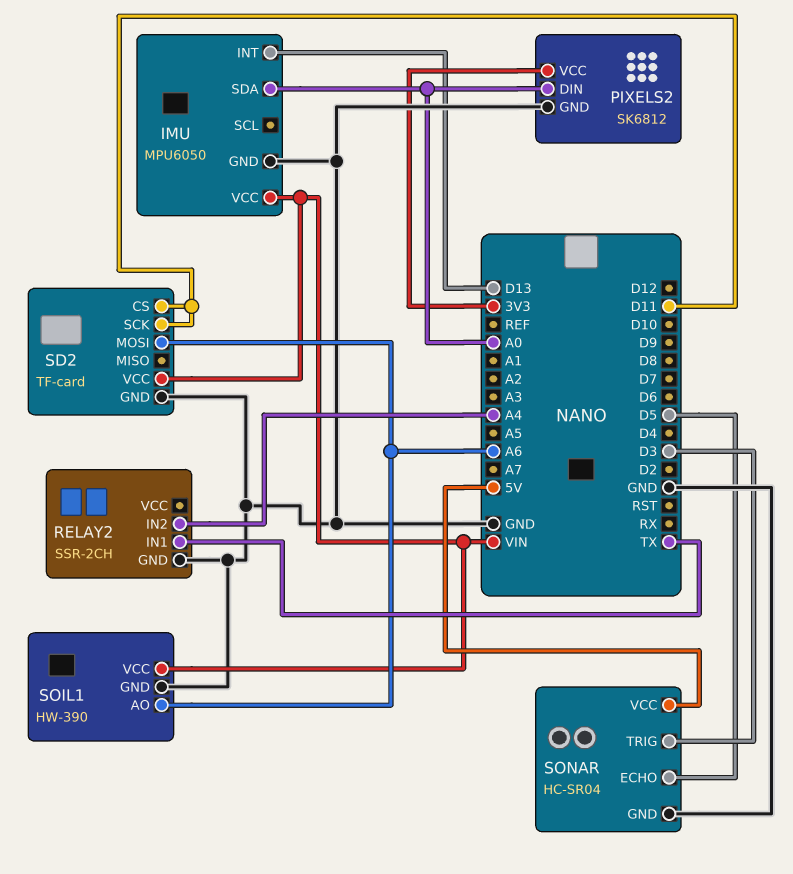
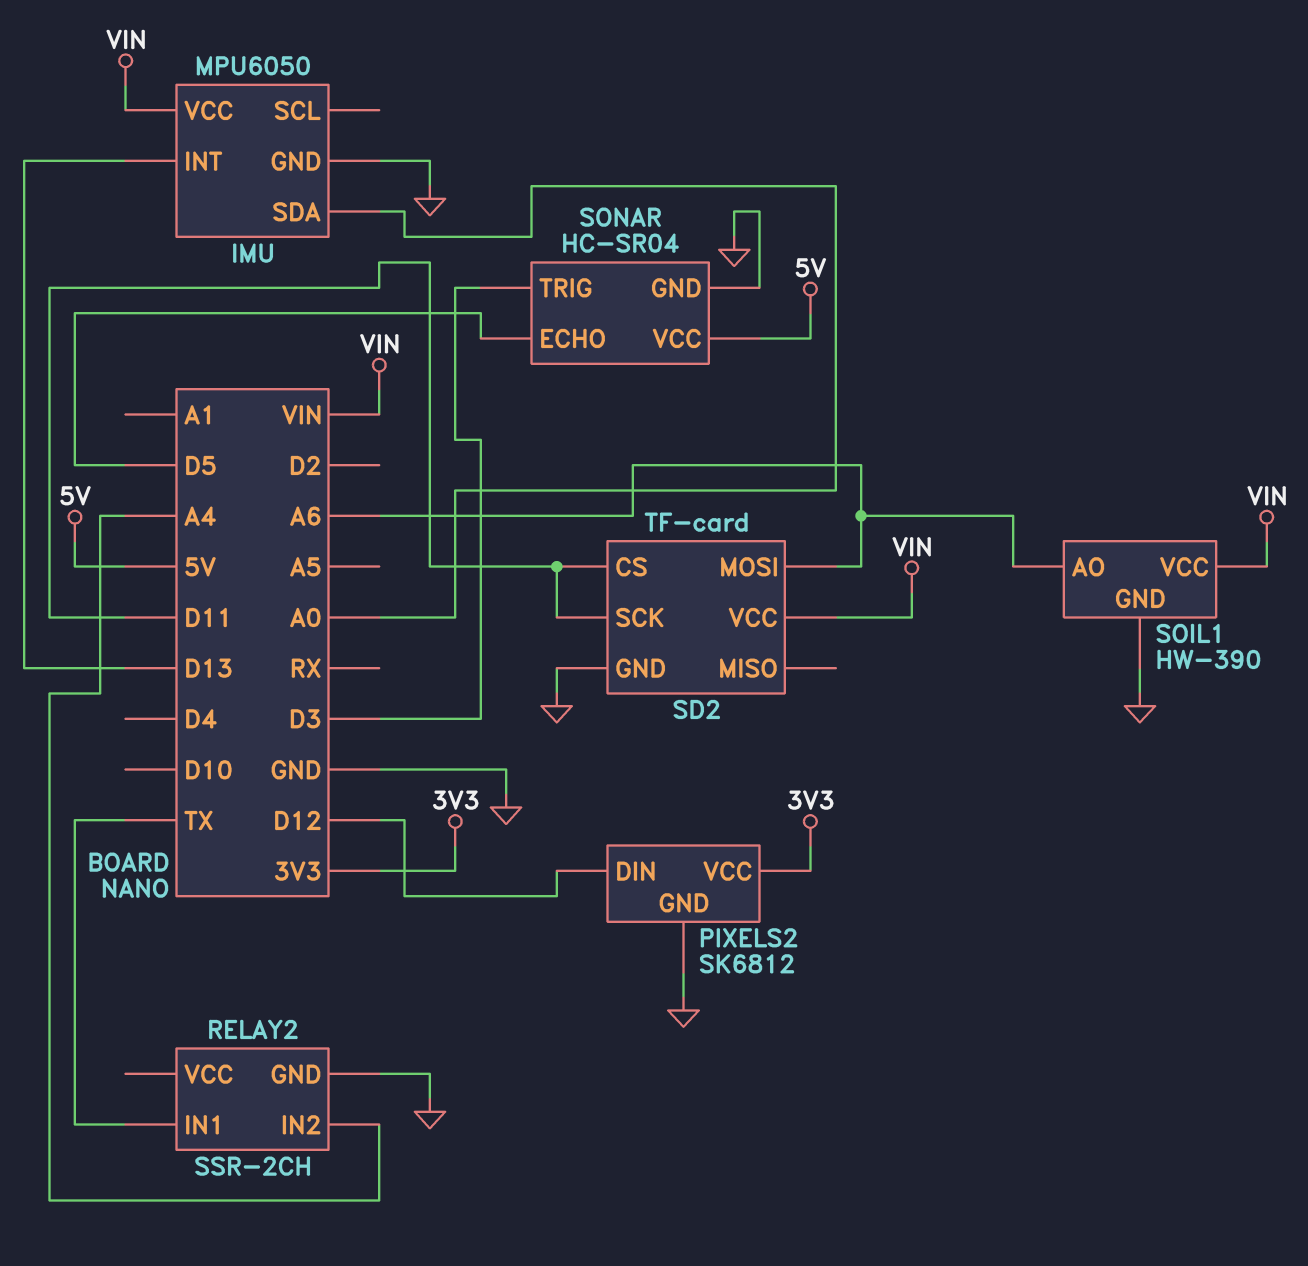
PIXELS2 pin DIN: A0 -> D12

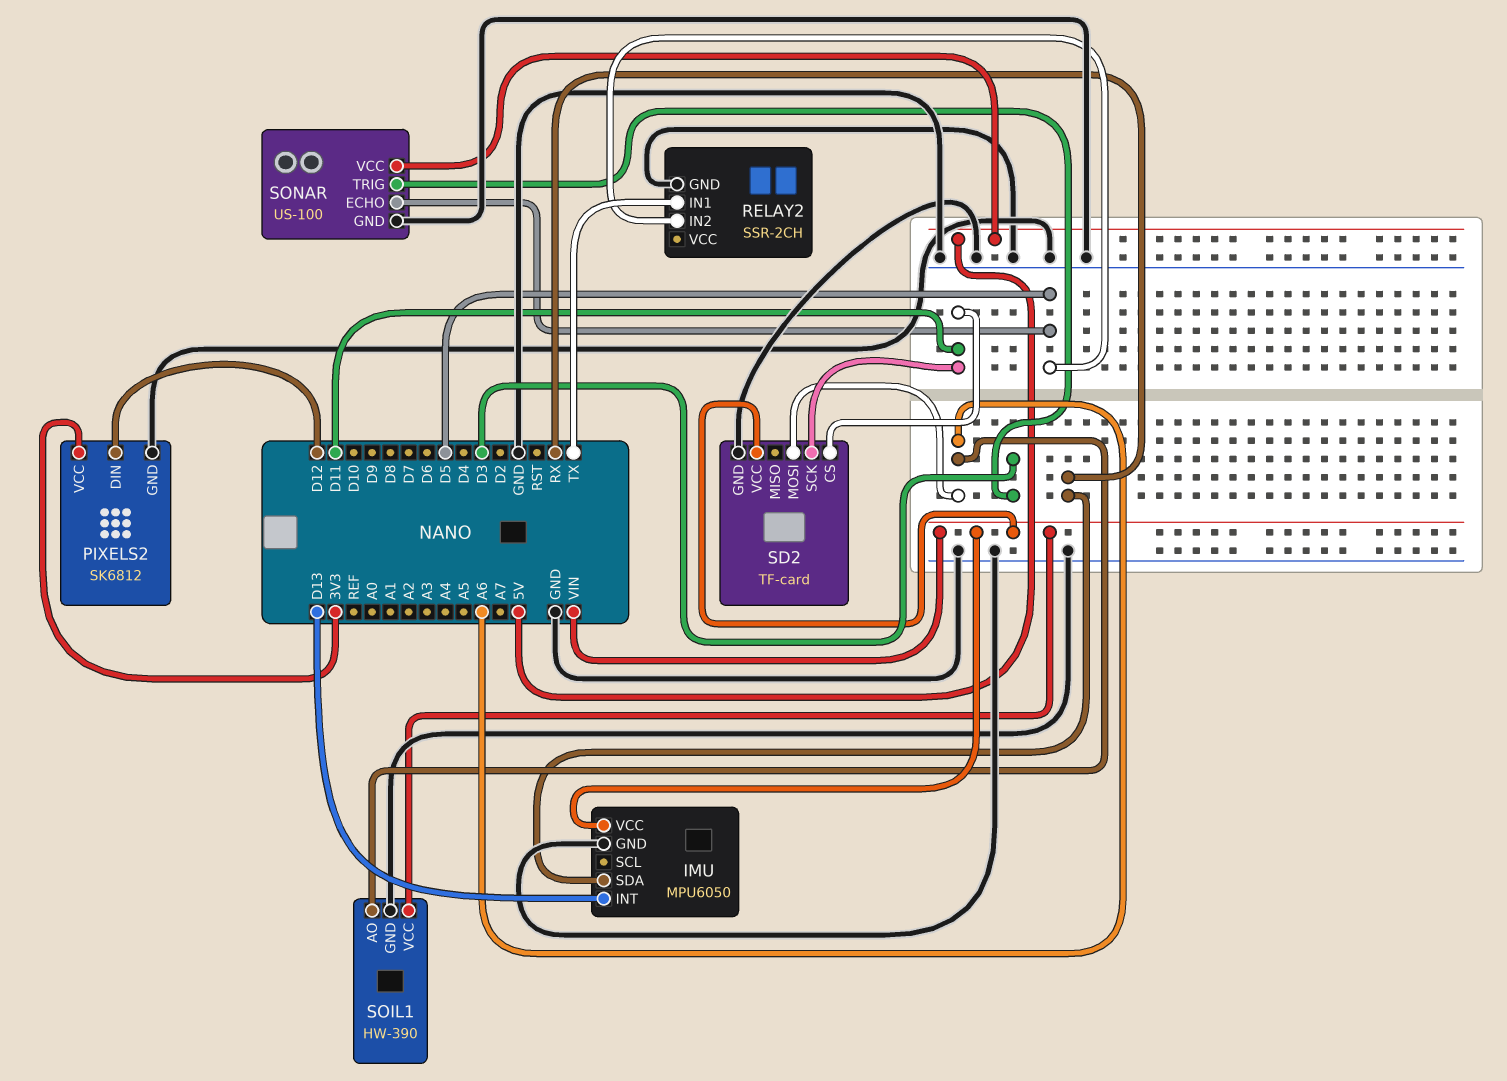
IMU pin SDA: A0 -> RX
RELAY2 pin IN2: A4 -> D5
SONAR: HC-SR04 -> US-100

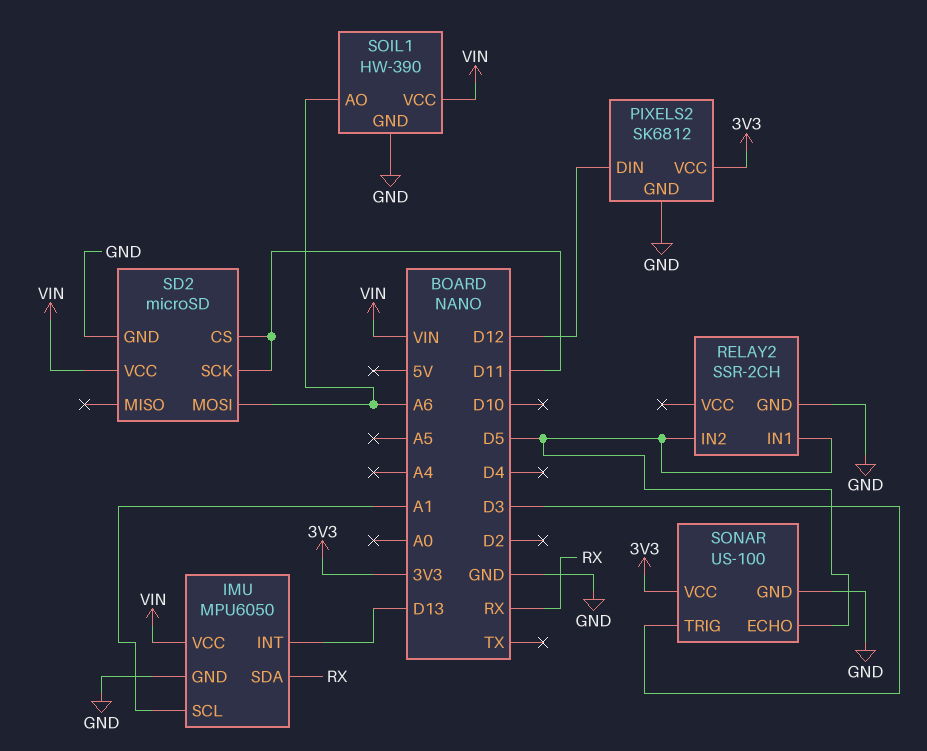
IMU pin SCL: none -> A1
RELAY2 pin IN1: TX -> D5
SD2: TF-card -> microSD
SONAR pin VCC: 5V -> 3V3

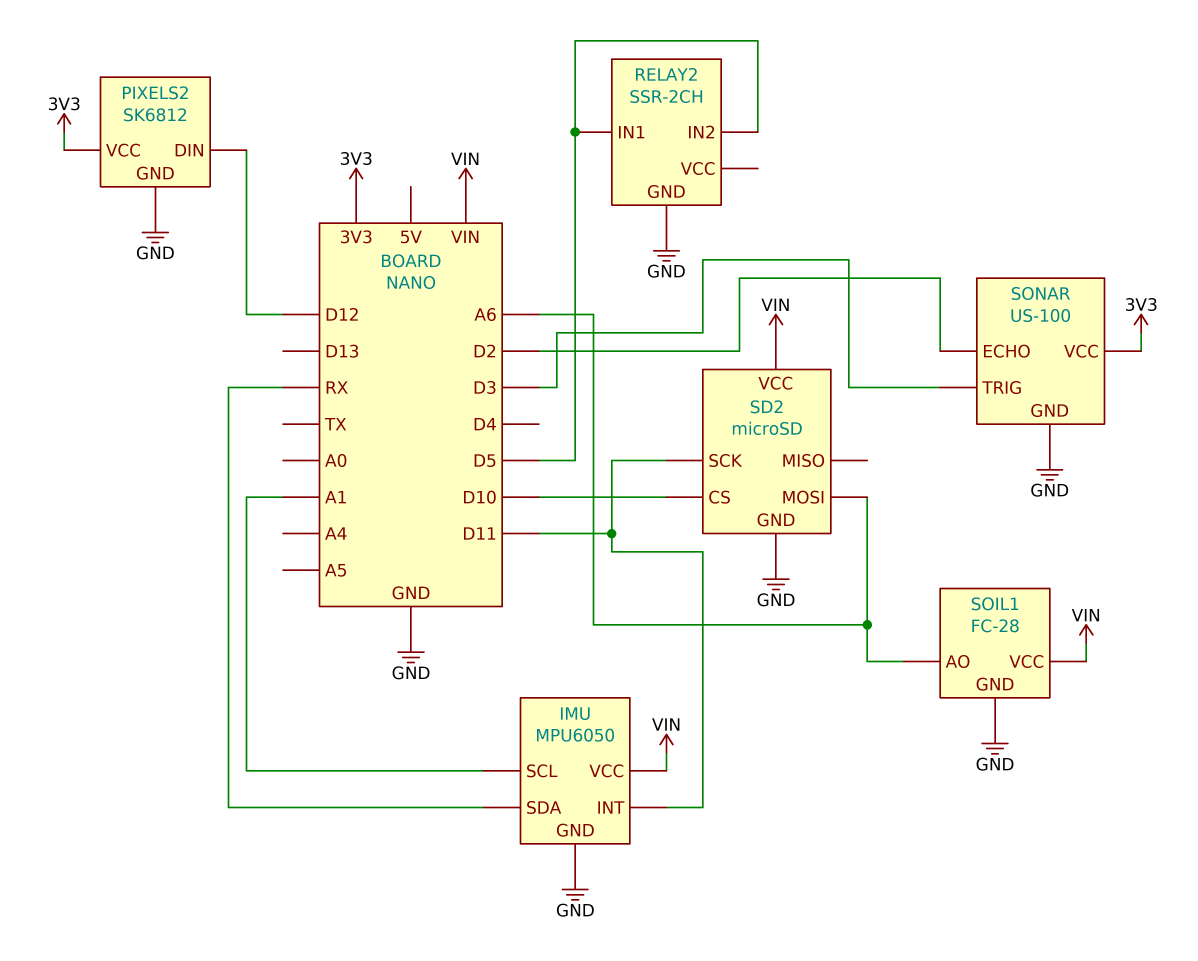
IMU pin INT: D13 -> D11
SD2 pin CS: D11 -> D10
SOIL1: HW-390 -> FC-28
SONAR pin ECHO: D5 -> D2

